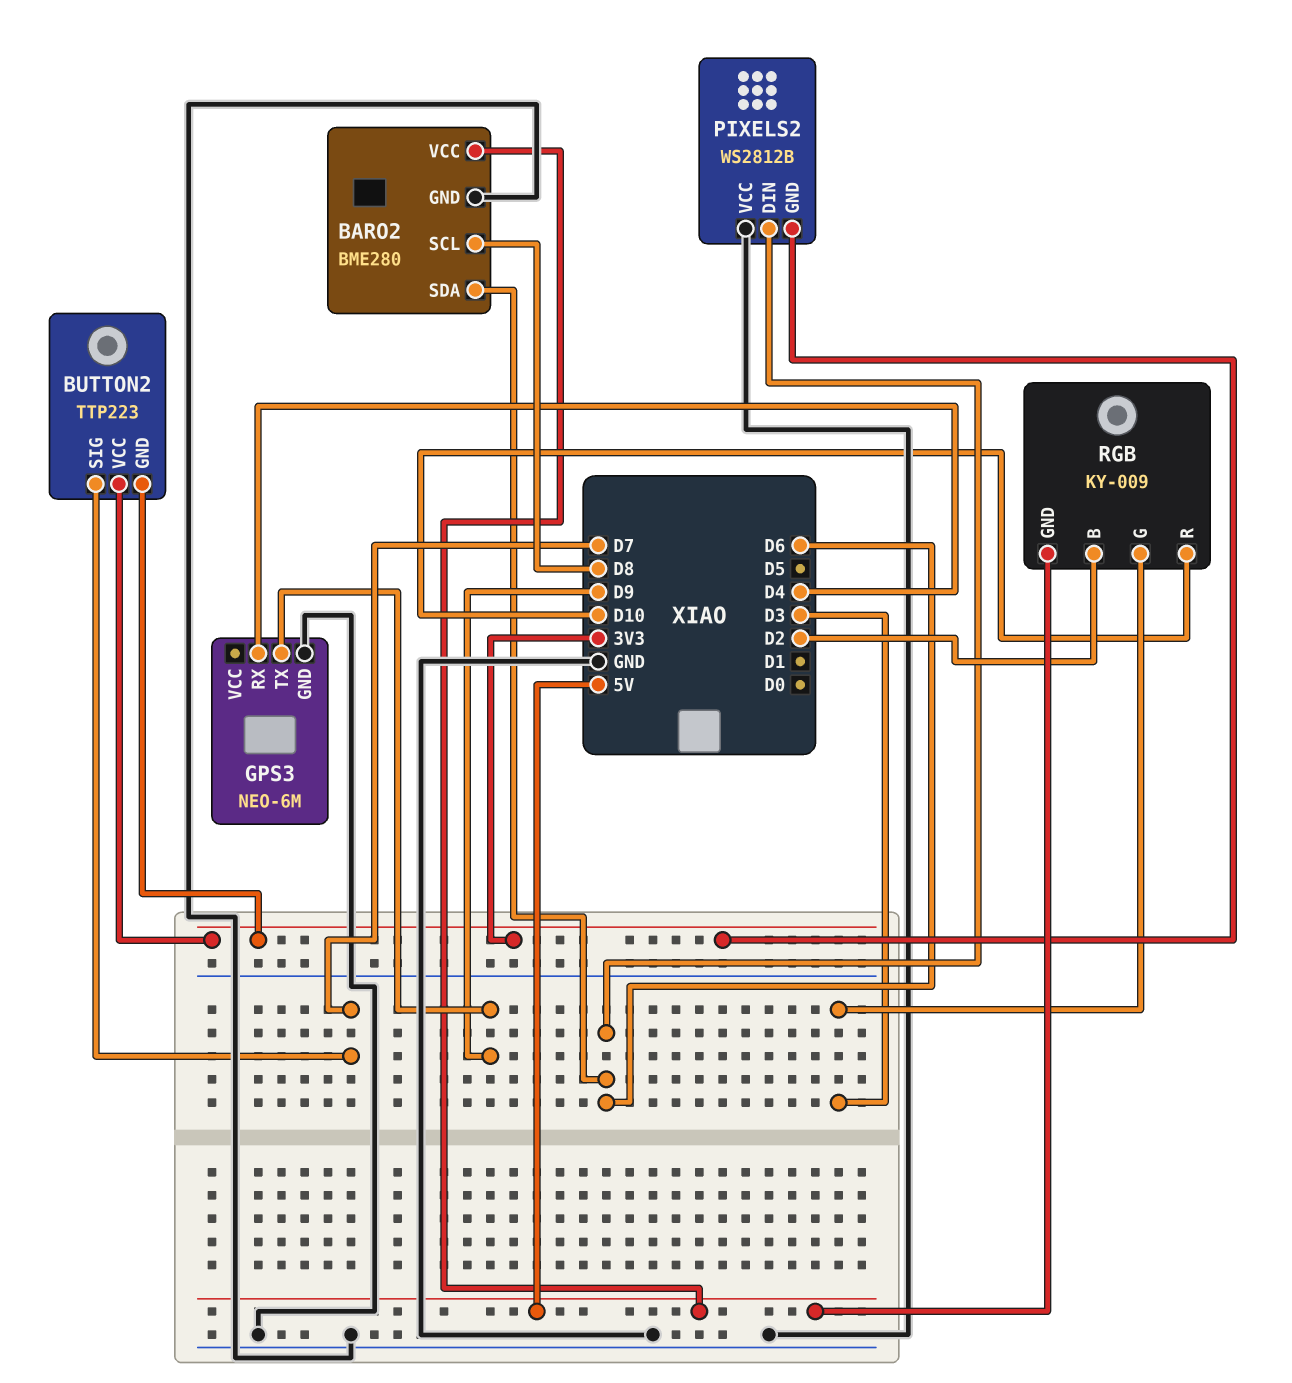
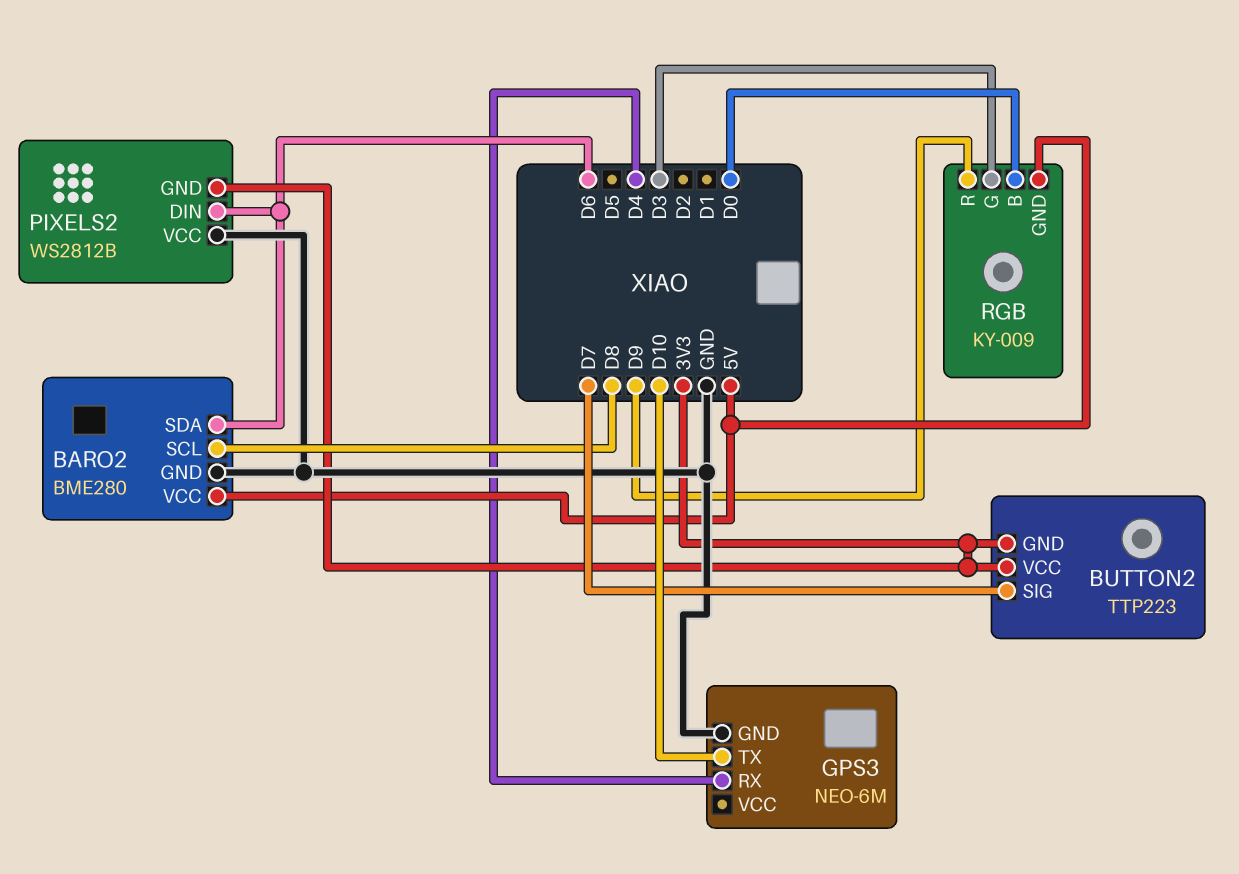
GPS3 pin TX: D9 -> D10
RGB pin B: D2 -> D0
RGB pin R: D10 -> D9

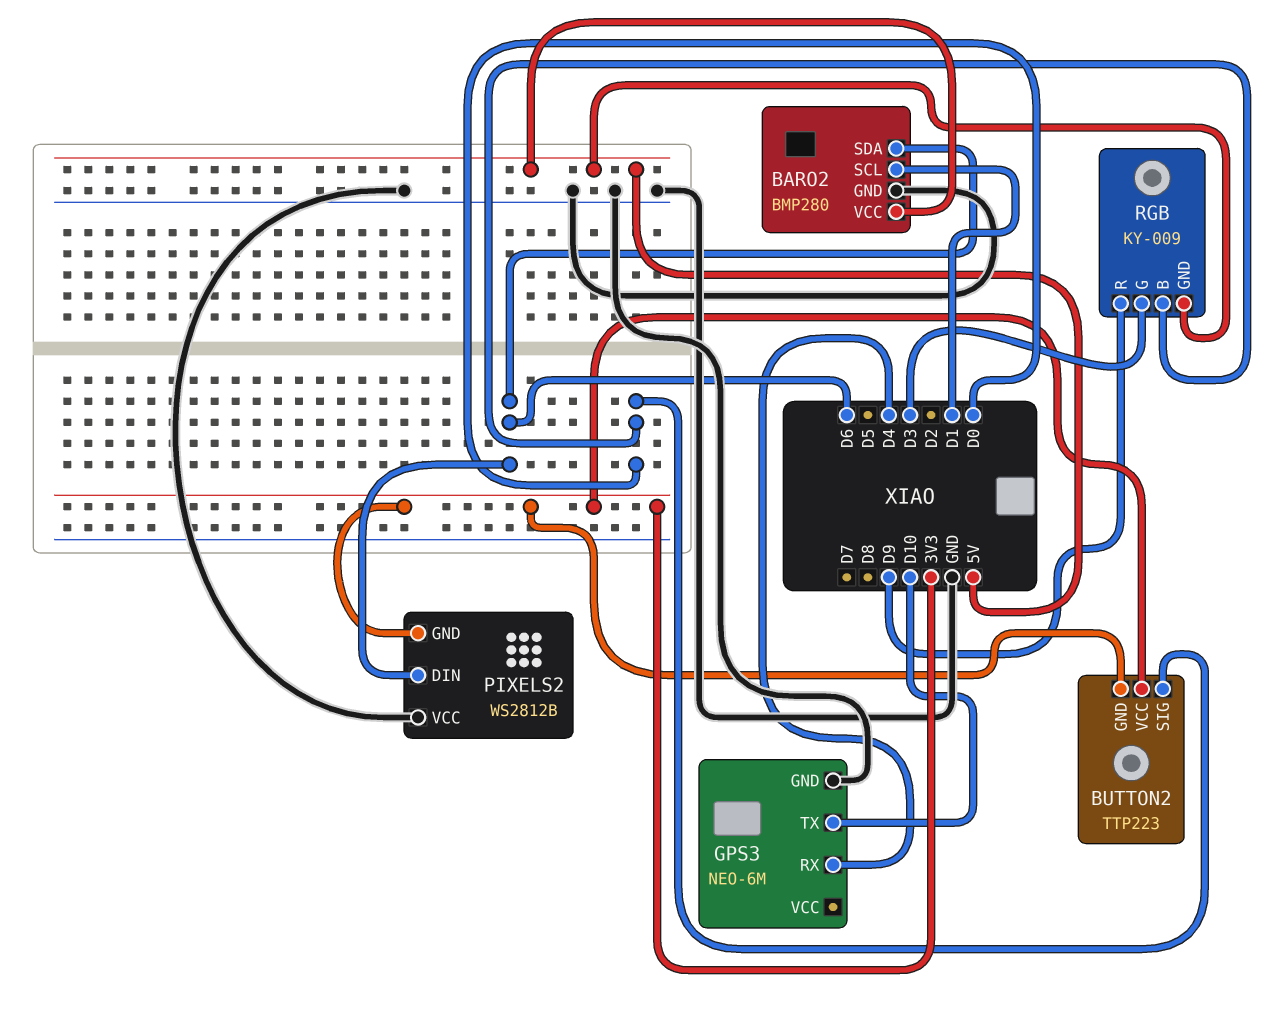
BARO2: BME280 -> BMP280
BARO2 pin SCL: D8 -> D1
BUTTON2 pin SIG: D7 -> D0

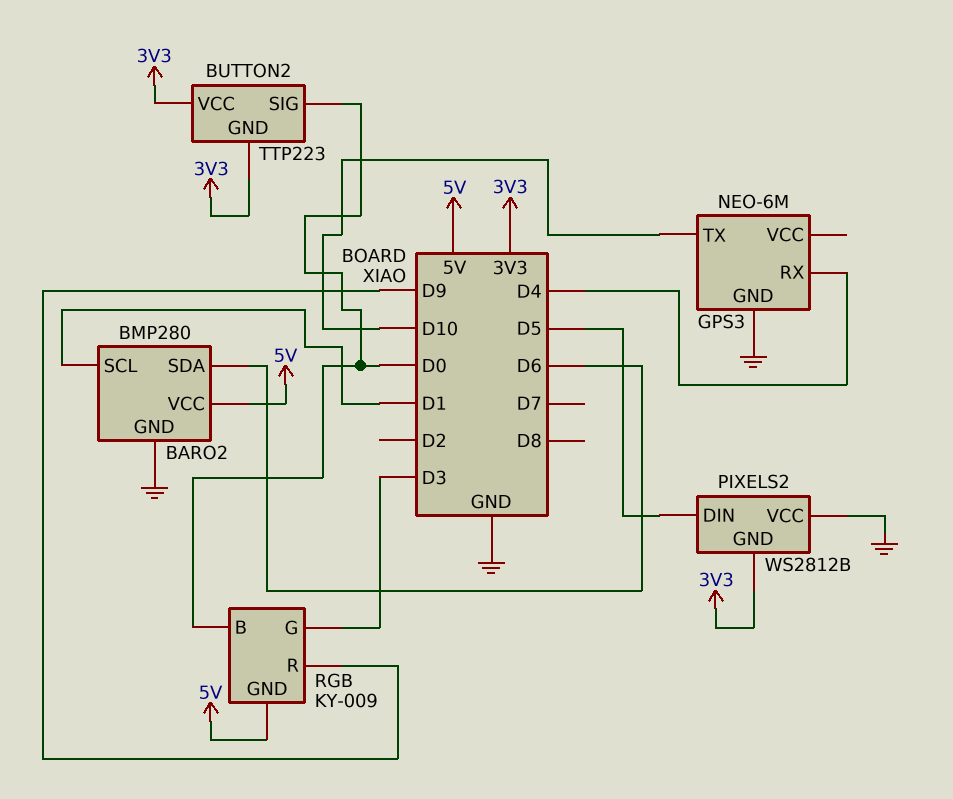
PIXELS2 pin DIN: D6 -> D5

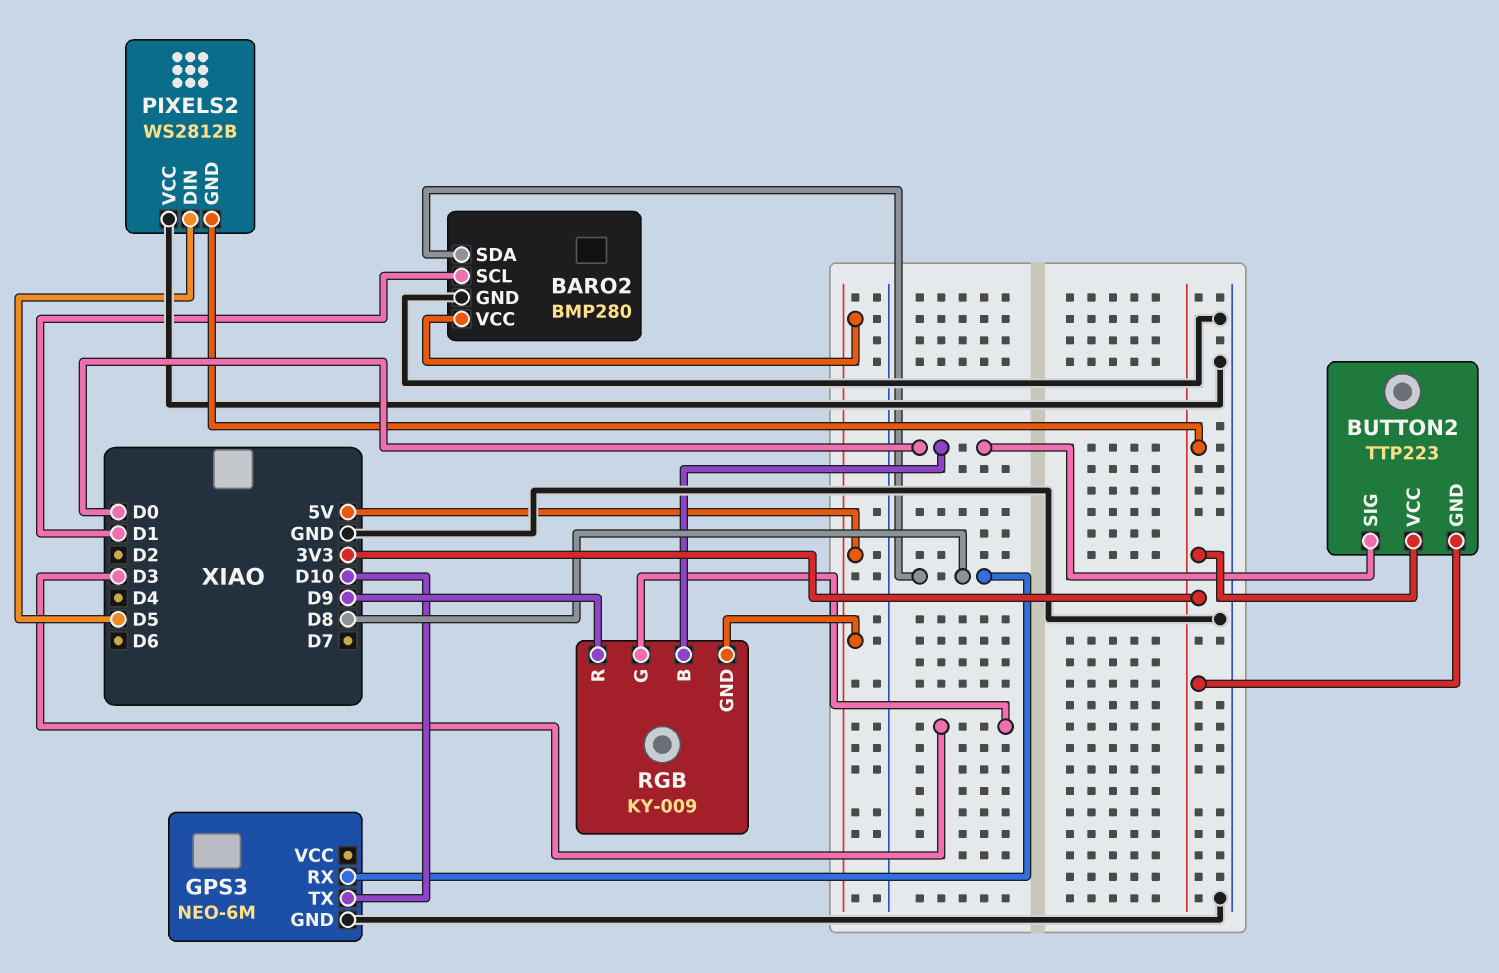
BARO2 pin SDA: D6 -> D8
GPS3 pin RX: D4 -> D8

